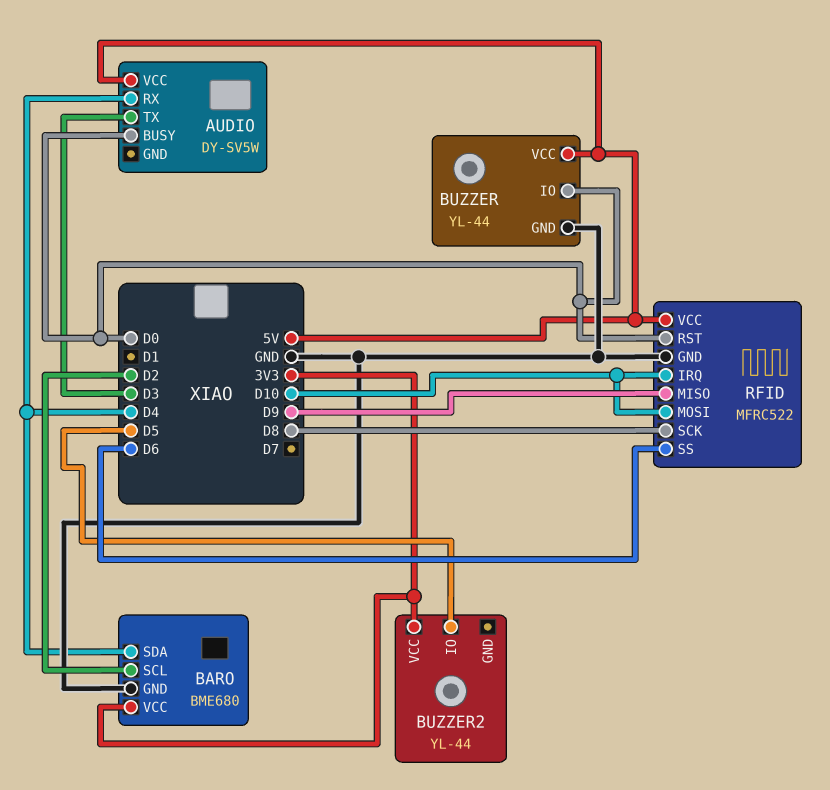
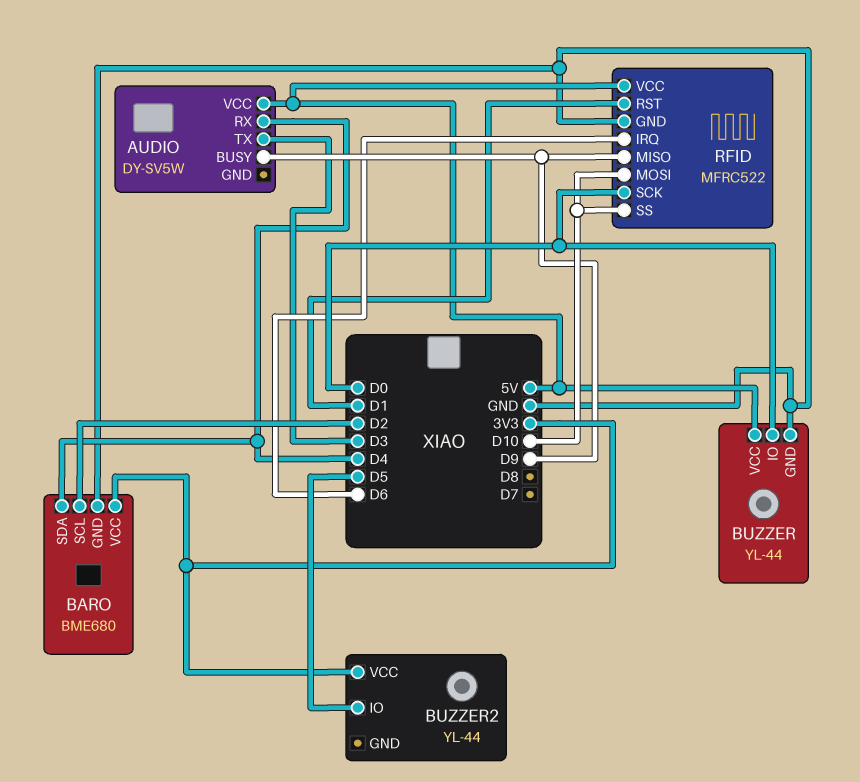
AUDIO pin BUSY: D0 -> D9
RFID pin IRQ: D10 -> D6
RFID pin RST: D0 -> D1
RFID pin SCK: D8 -> D0
RFID pin SS: D6 -> D10

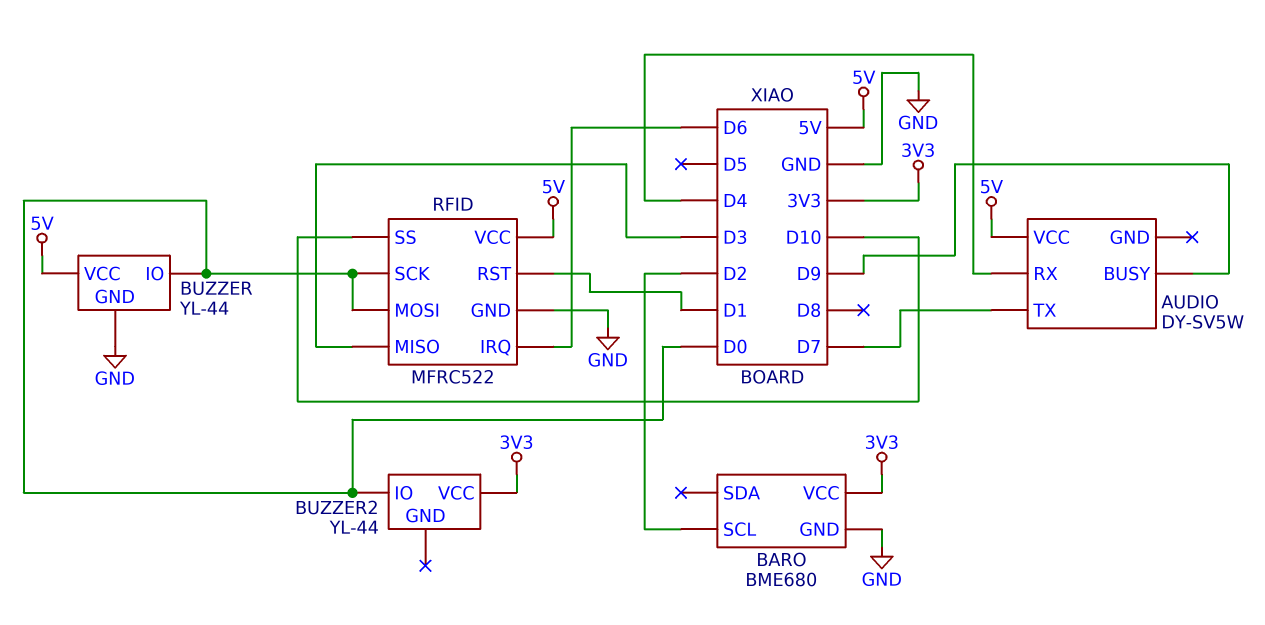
AUDIO pin TX: D3 -> D7
BARO pin SDA: D4 -> none
BUZZER2 pin IO: D5 -> D0
RFID pin MISO: D9 -> D3
RFID pin MOSI: D10 -> D0

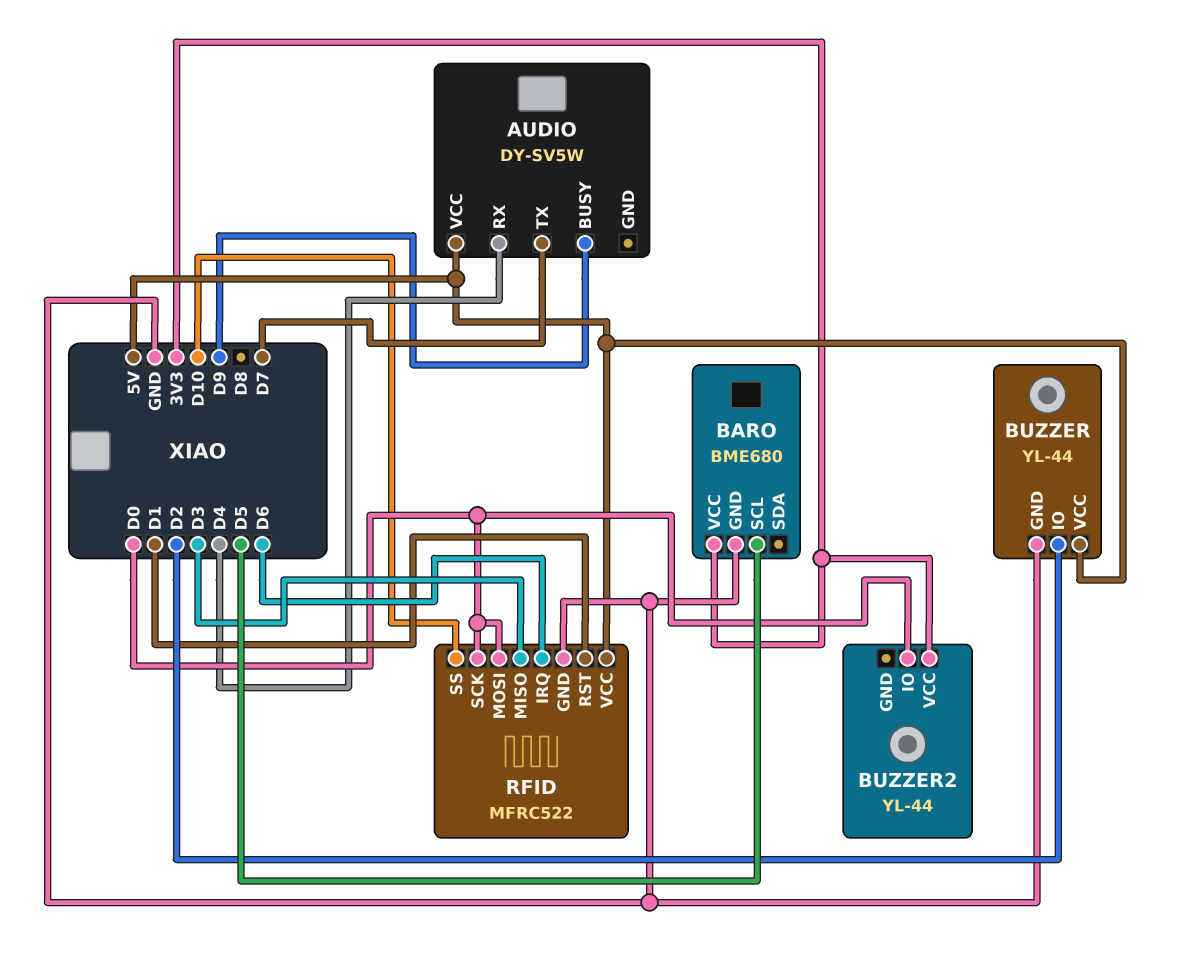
BARO pin SCL: D2 -> D5
BUZZER pin IO: D0 -> D2

